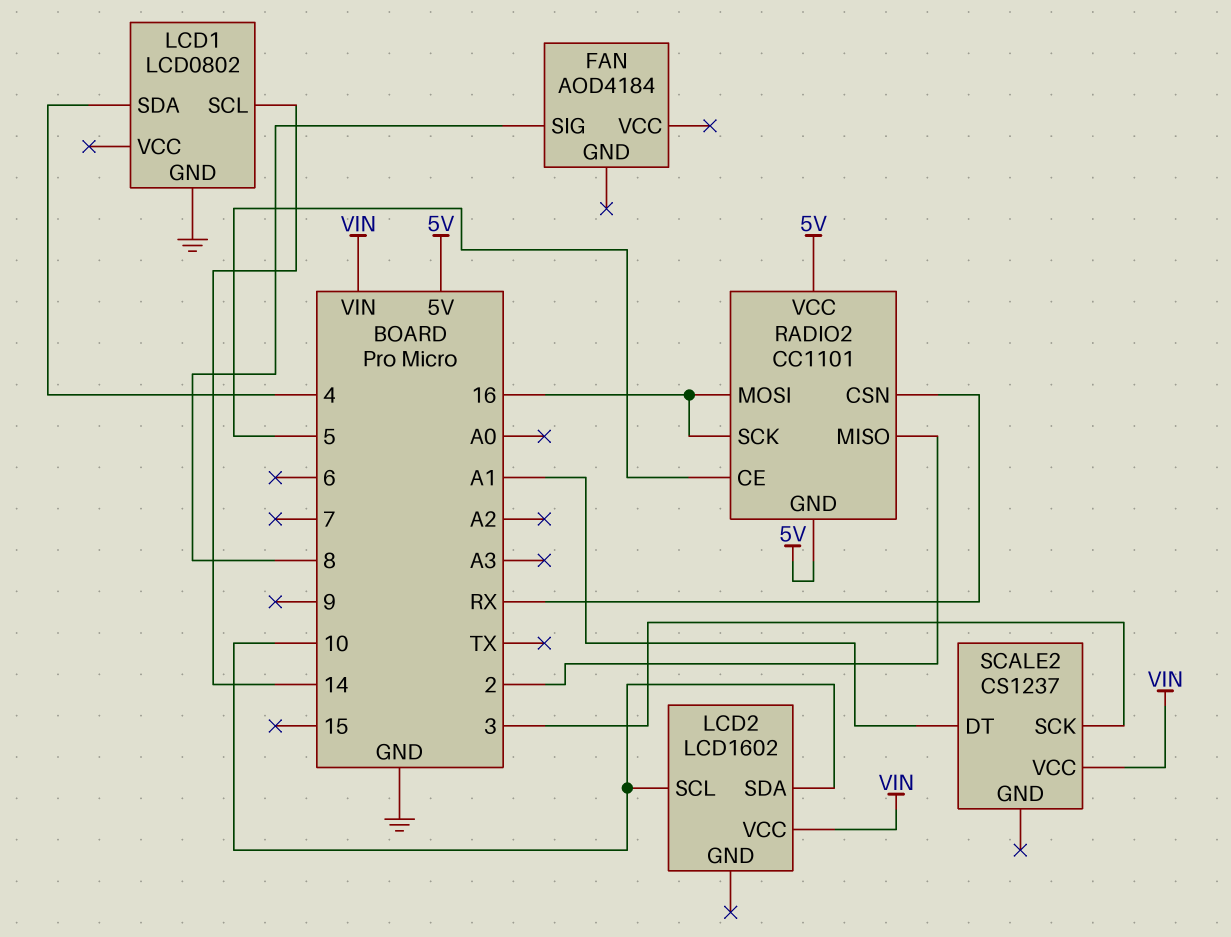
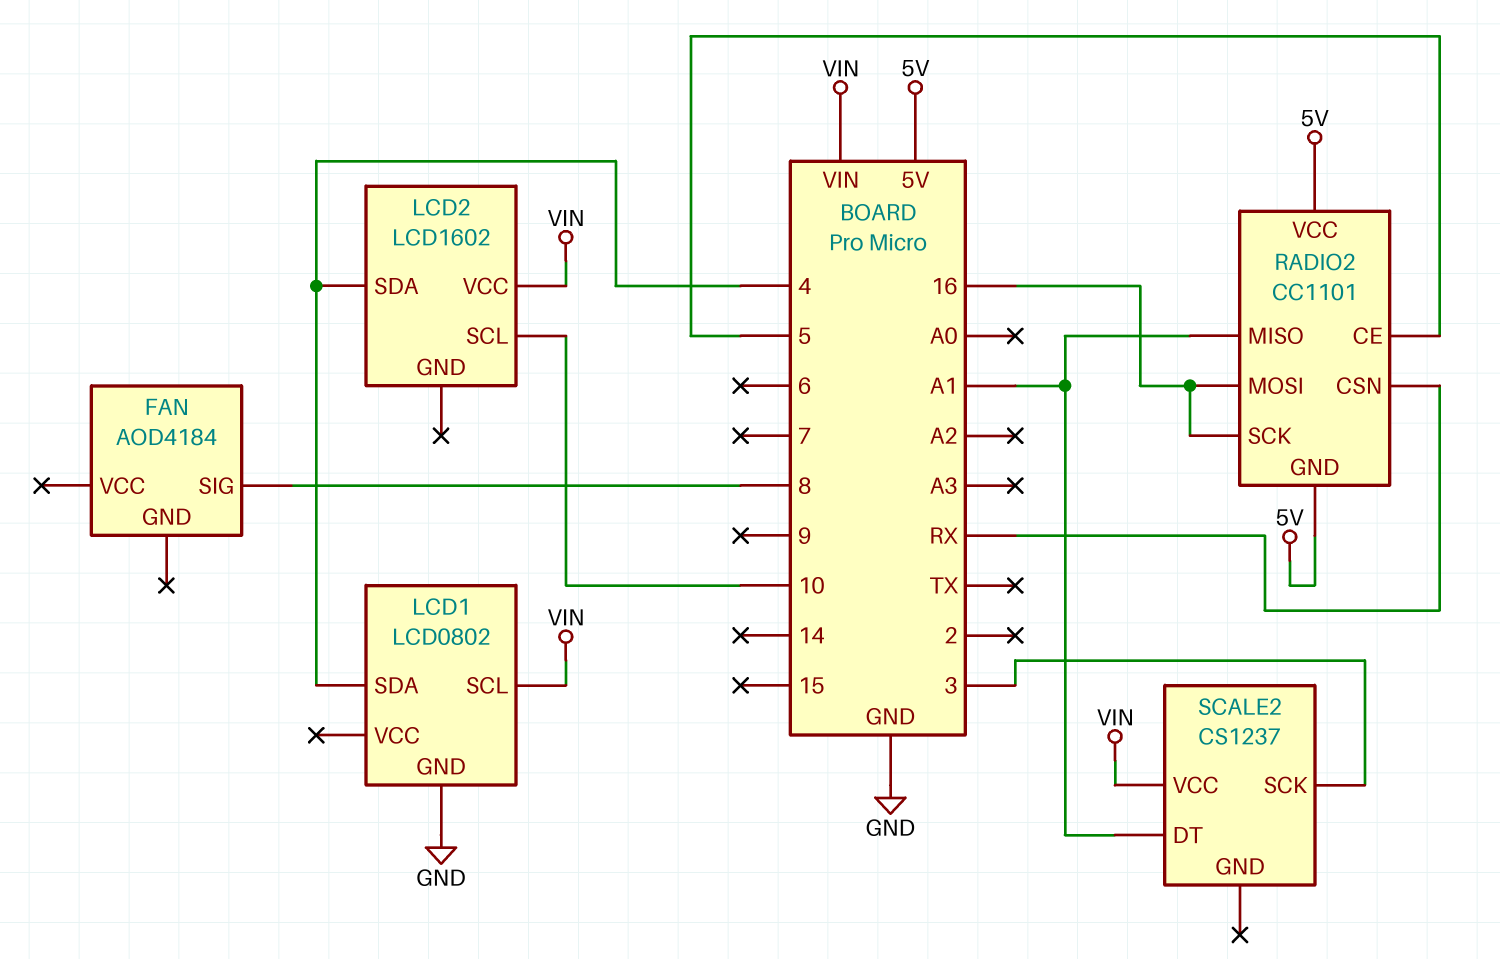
LCD1 pin SCL: 14 -> VIN
LCD2 pin SDA: 10 -> 4
RADIO2 pin MISO: 2 -> A1

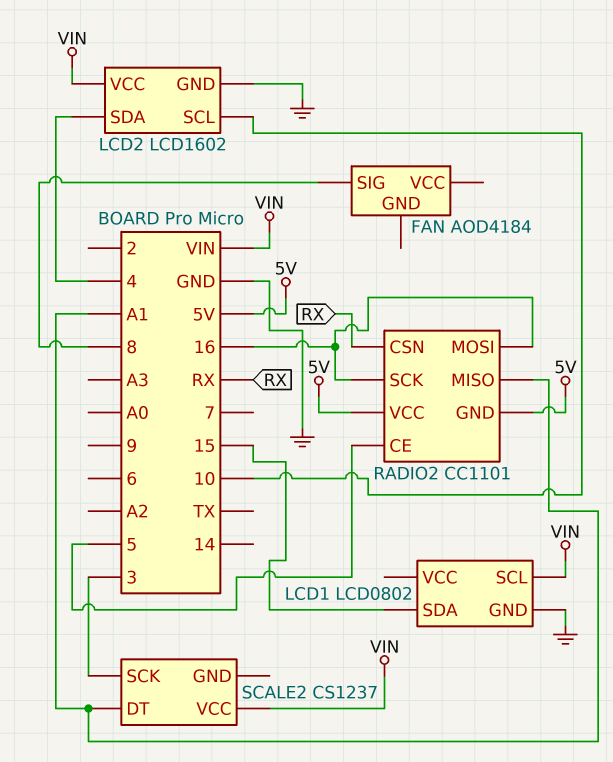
LCD1 pin SDA: 4 -> 15
LCD2 pin GND: none -> GND

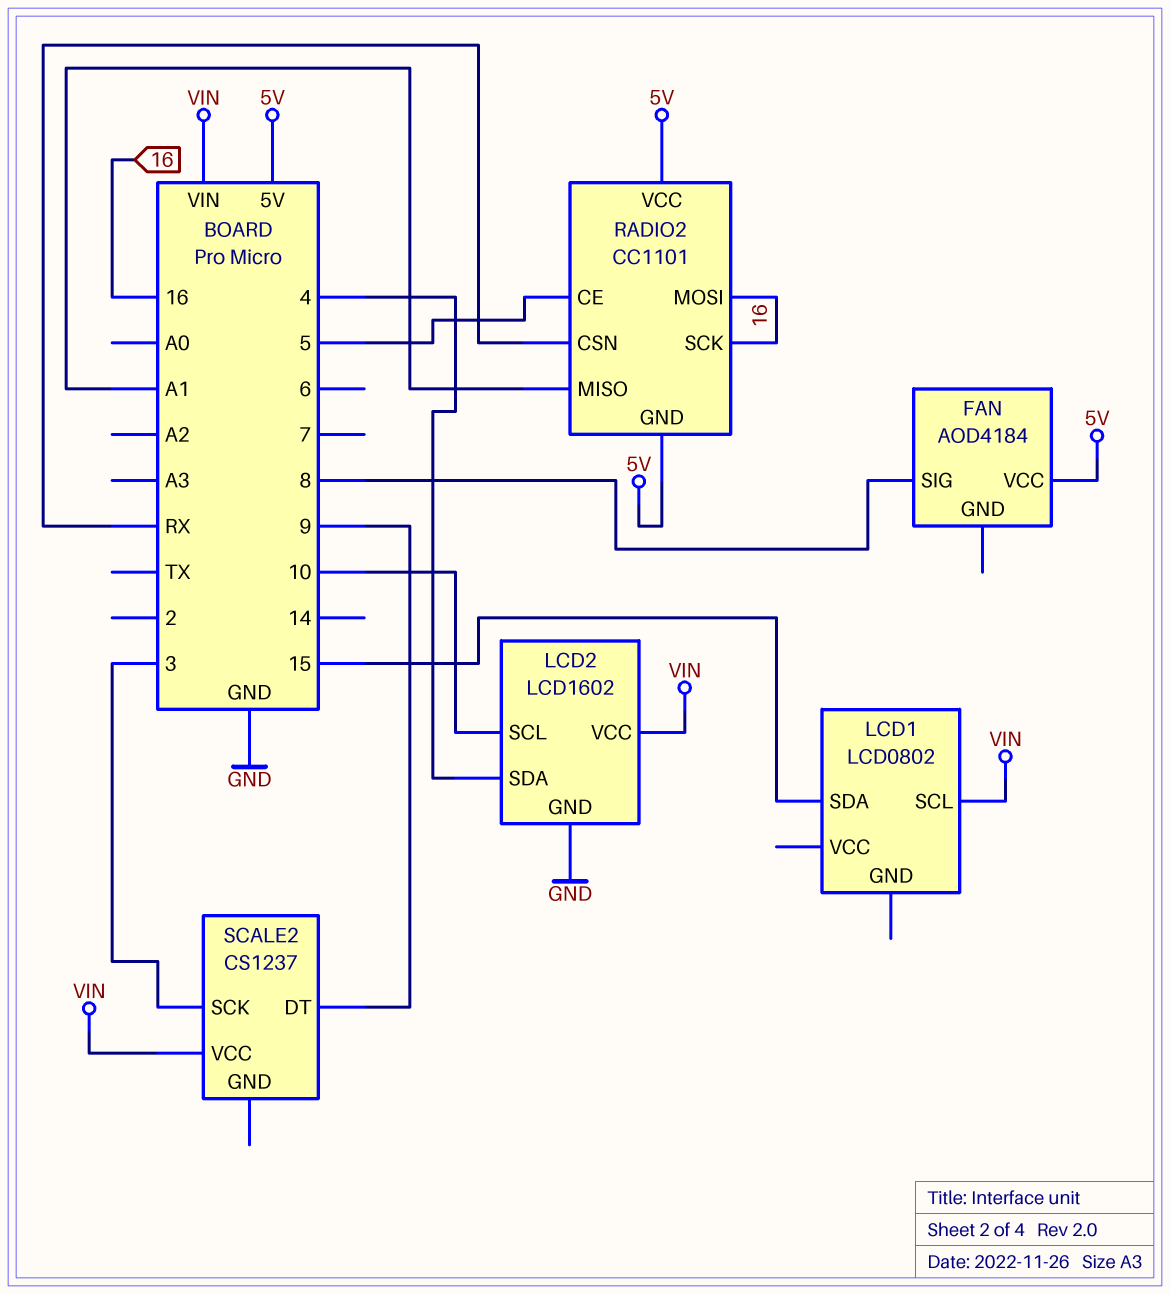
FAN pin VCC: none -> 5V
LCD1 pin GND: GND -> none
SCALE2 pin DT: A1 -> 9

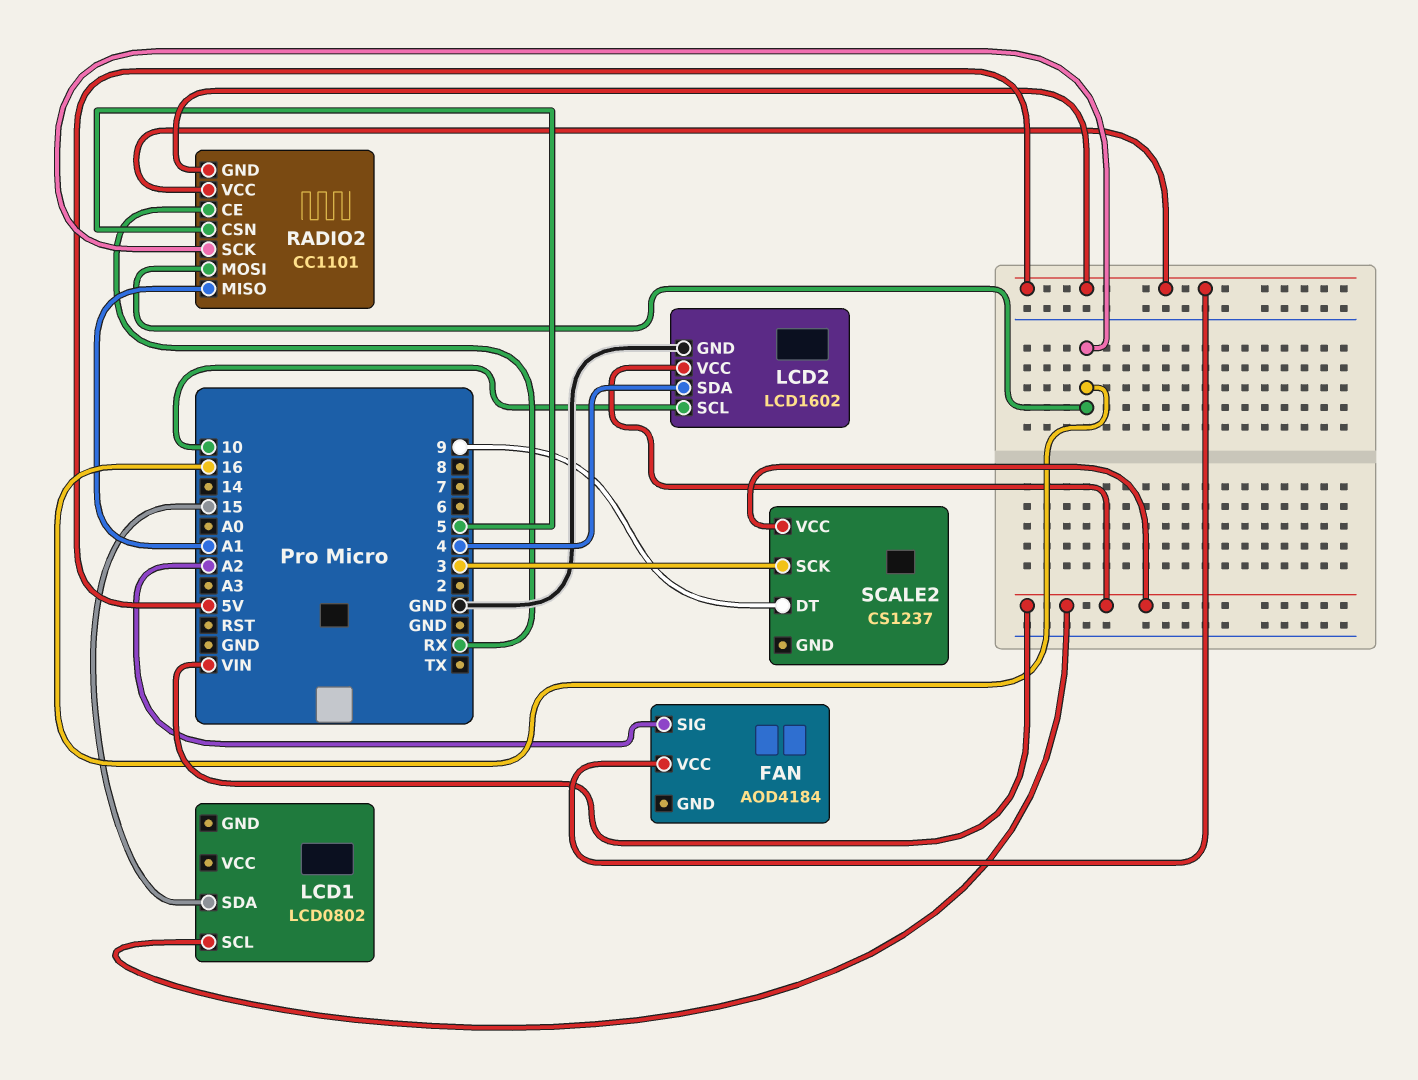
FAN pin SIG: 8 -> A2
RADIO2 pin CE: 5 -> RX
RADIO2 pin CSN: RX -> 5

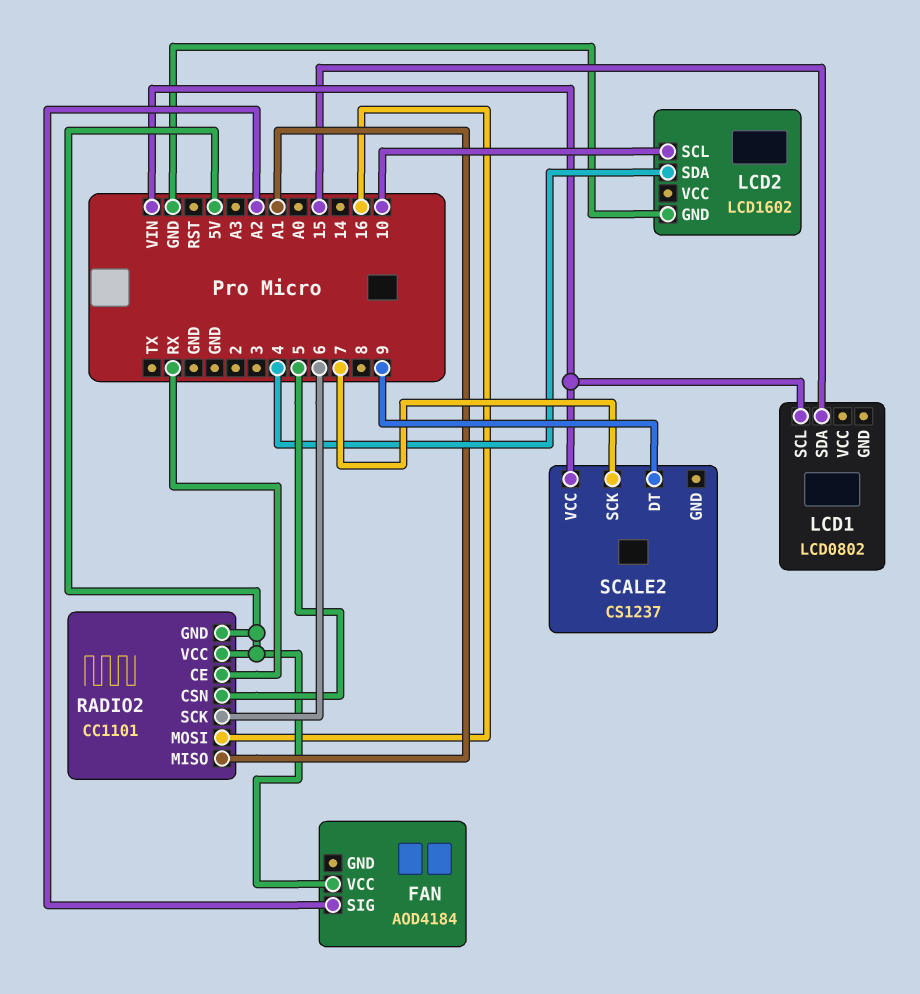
LCD2 pin VCC: VIN -> none
RADIO2 pin SCK: 16 -> 6
SCALE2 pin SCK: 3 -> 7

